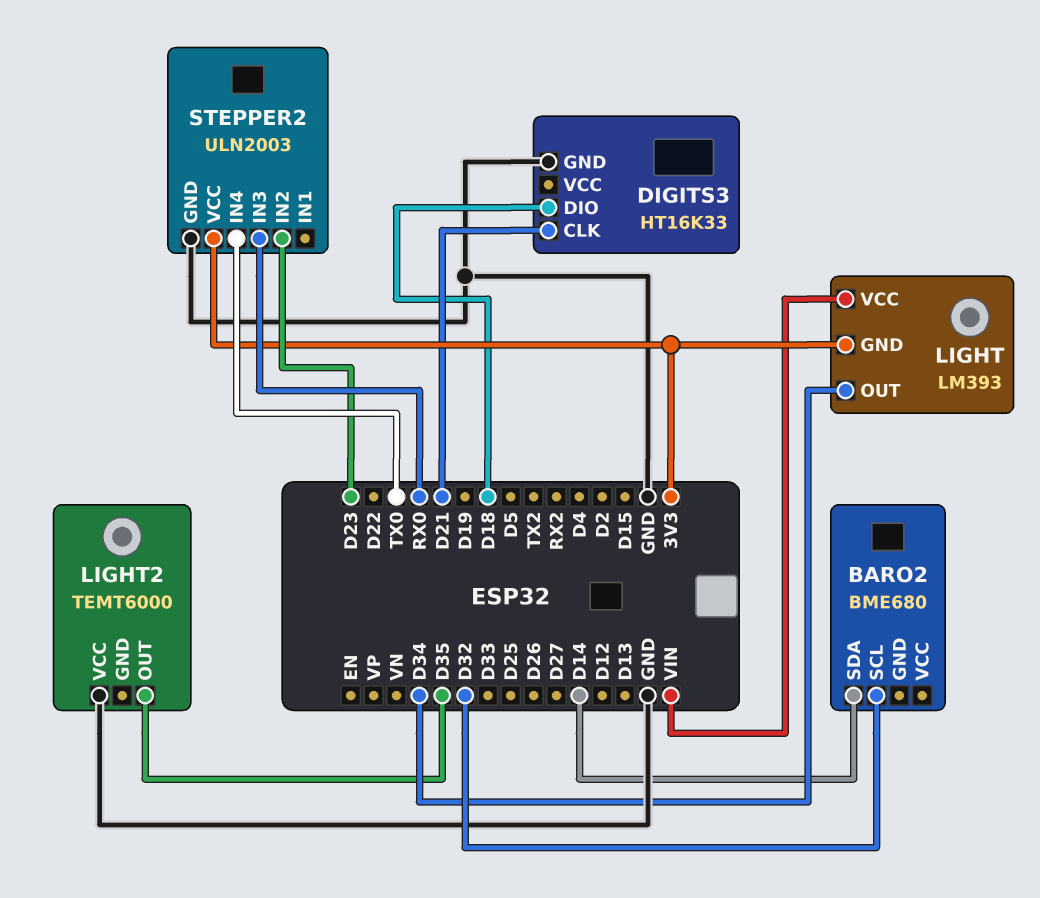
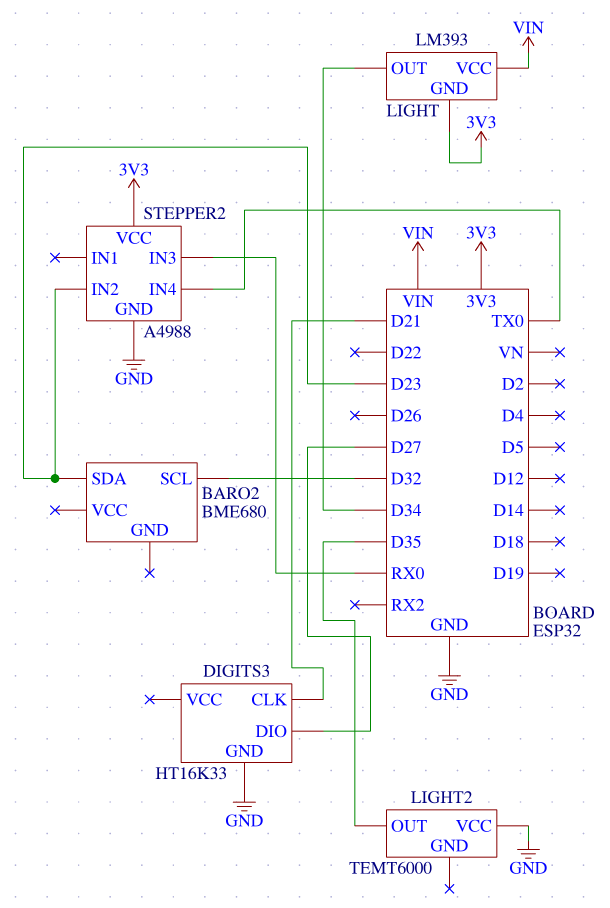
BARO2 pin SDA: D14 -> D23
DIGITS3 pin DIO: D18 -> D27
STEPPER2: ULN2003 -> A4988

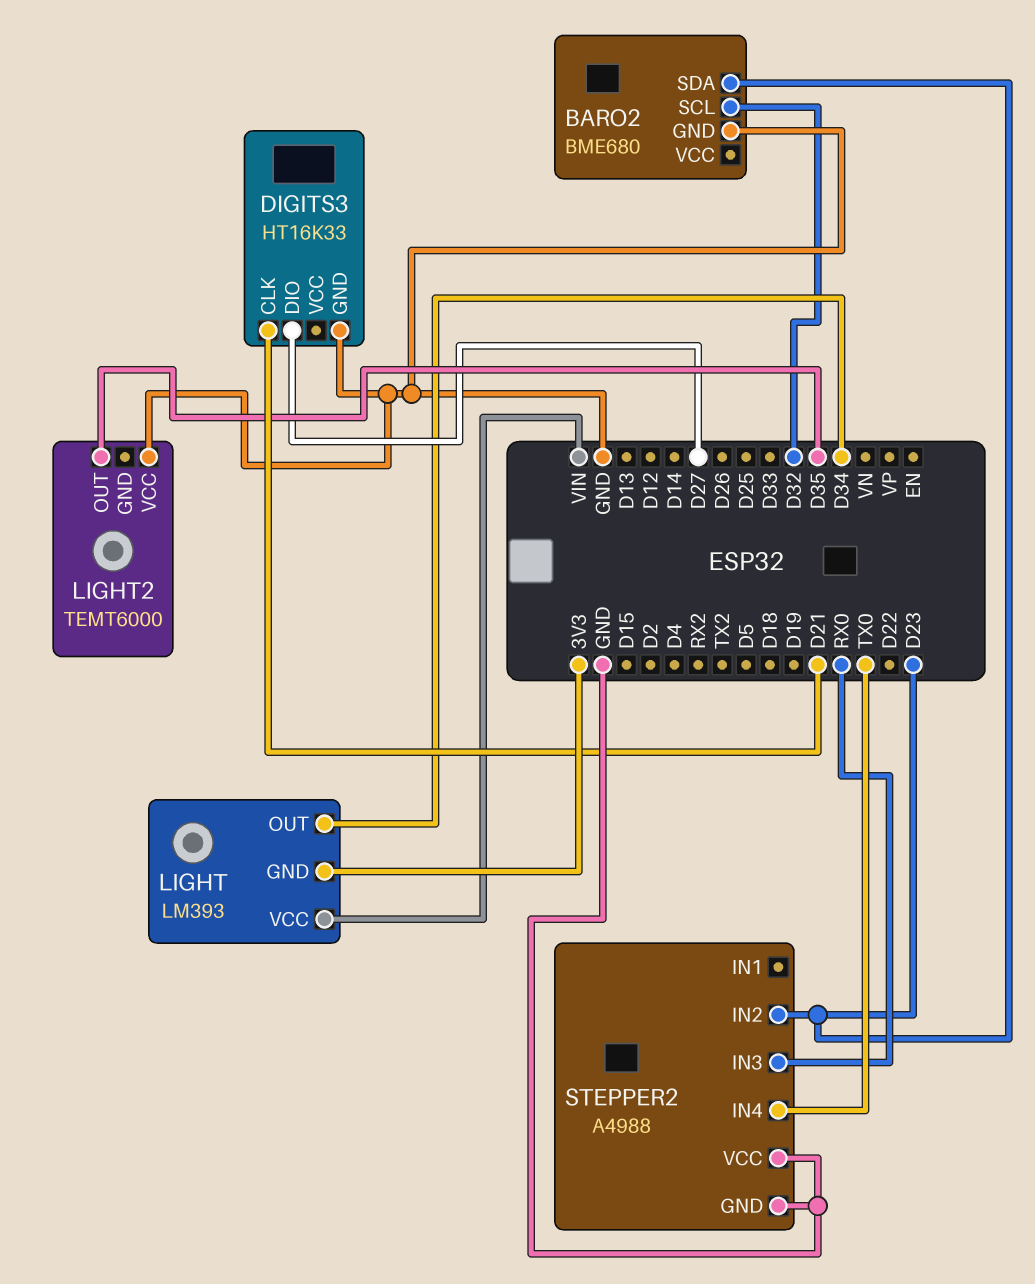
BARO2 pin GND: none -> GND
STEPPER2 pin VCC: 3V3 -> GND

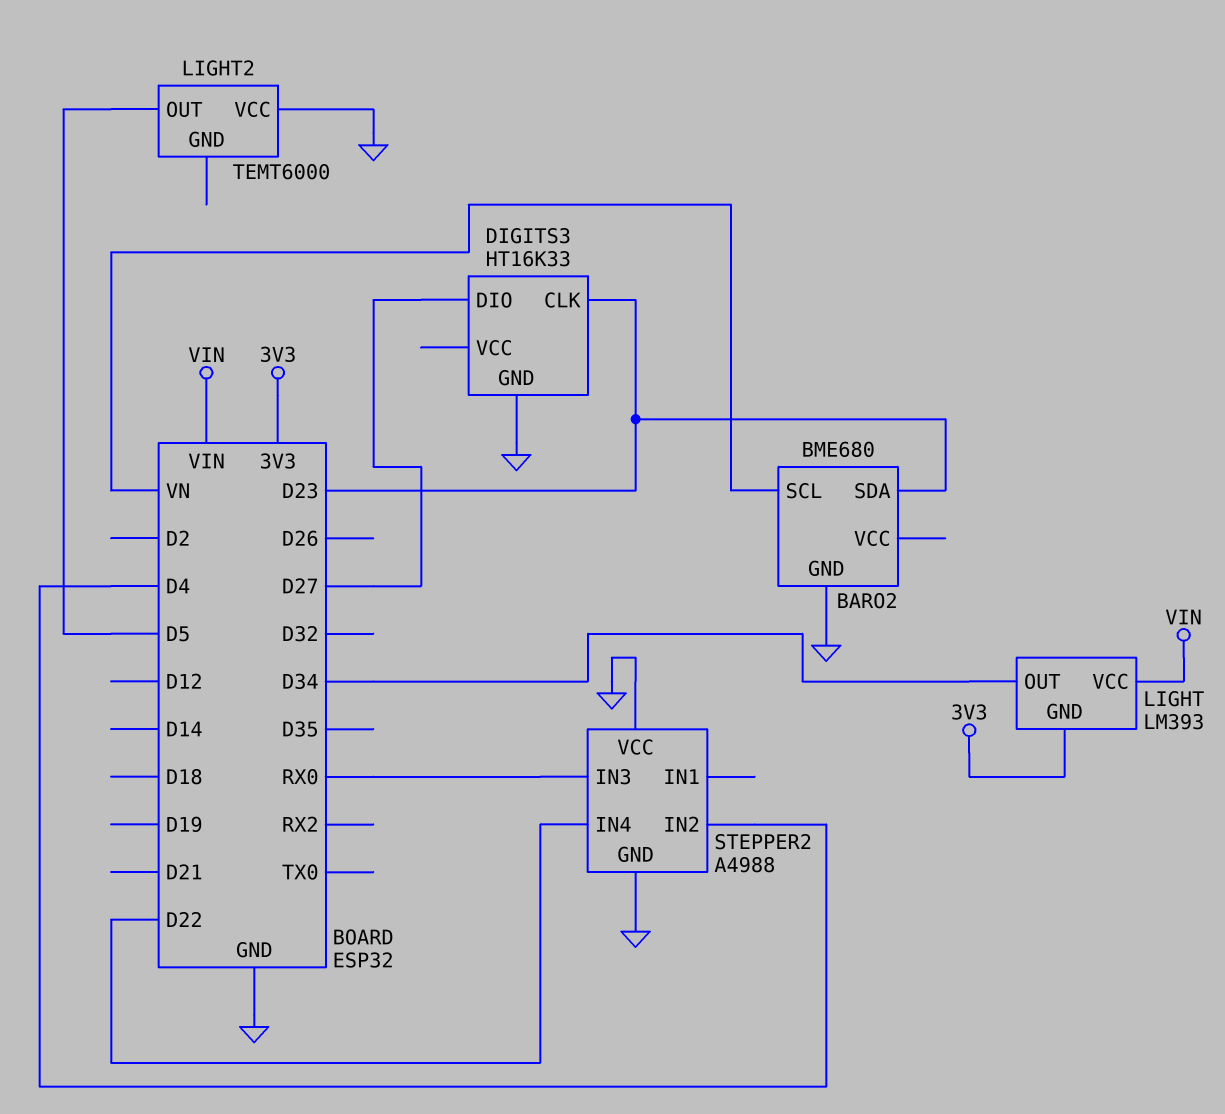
BARO2 pin SCL: D32 -> VN
DIGITS3 pin CLK: D21 -> D23
LIGHT2 pin OUT: D35 -> D5
STEPPER2 pin IN2: D23 -> D4
STEPPER2 pin IN4: TX0 -> D22

